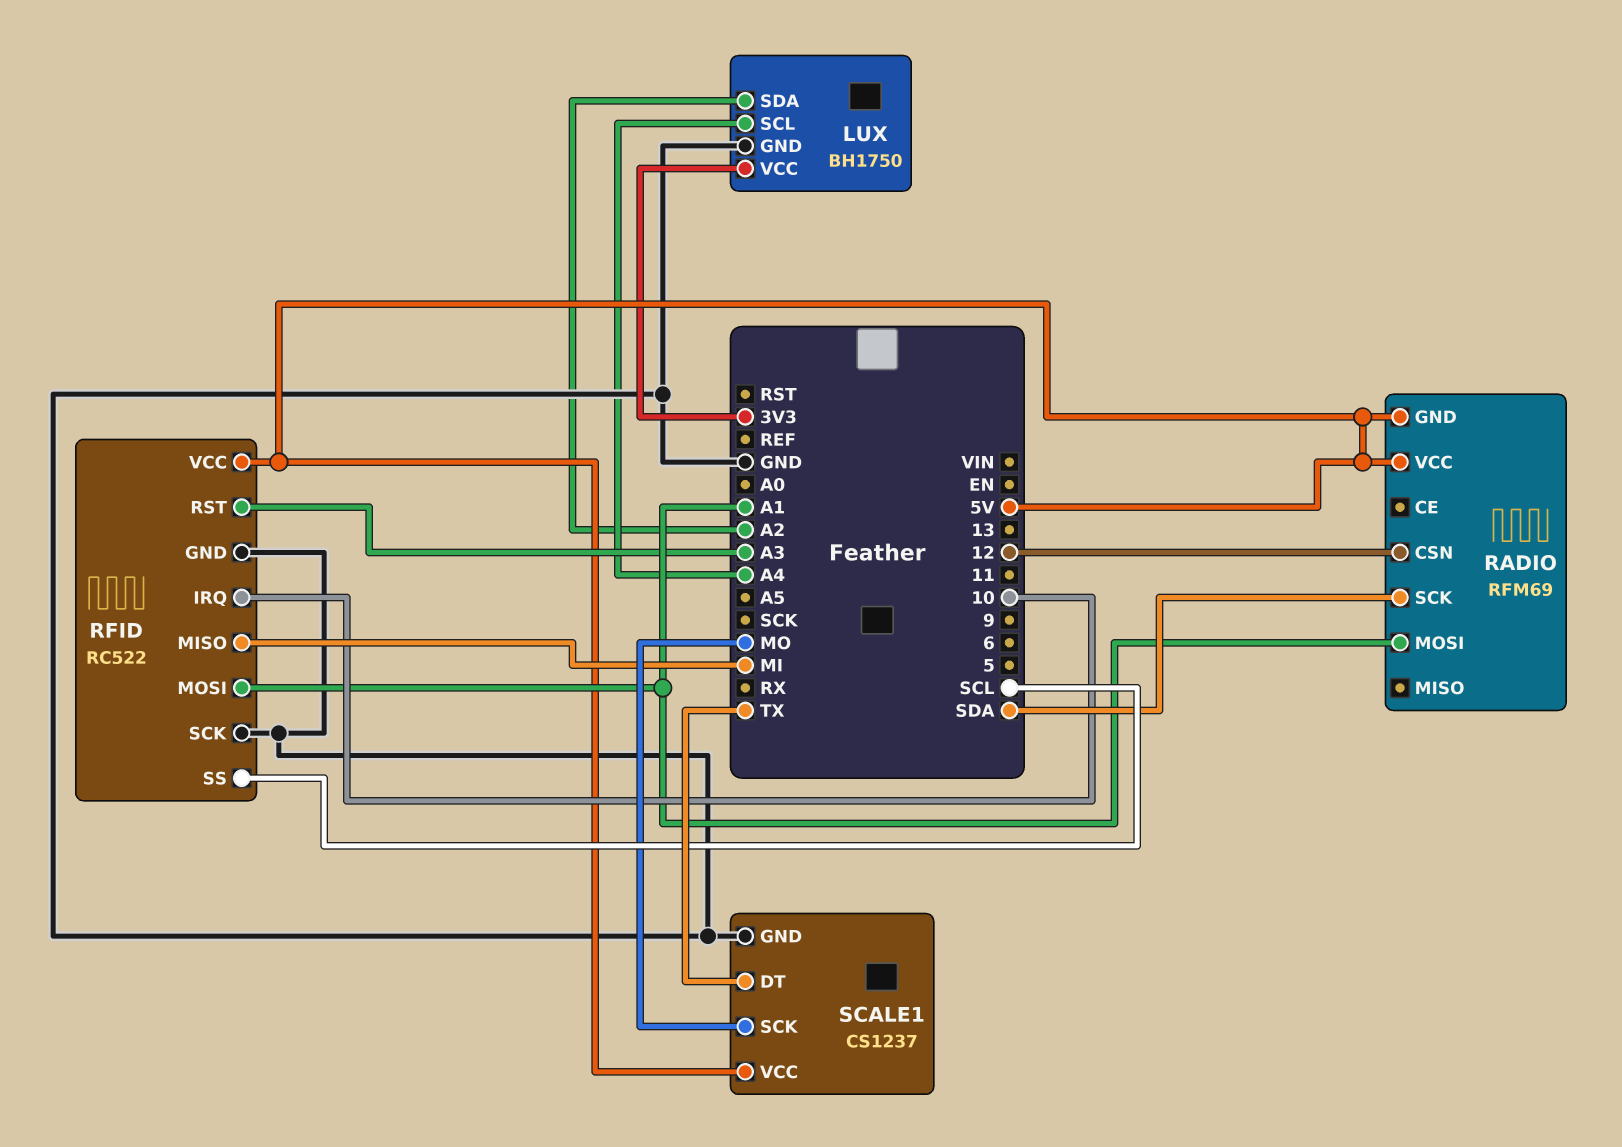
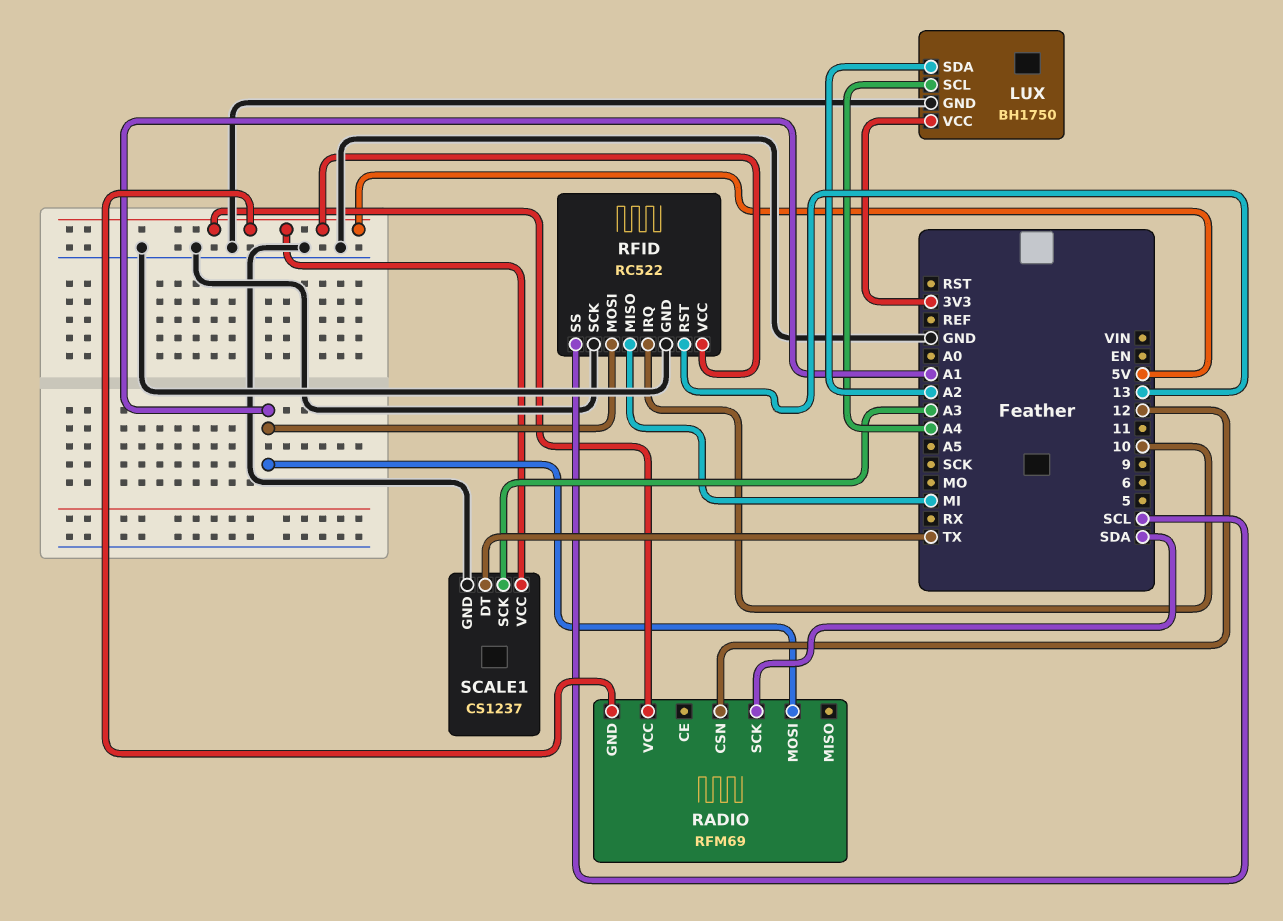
RFID pin RST: A3 -> 13
SCALE1 pin SCK: MO -> A3

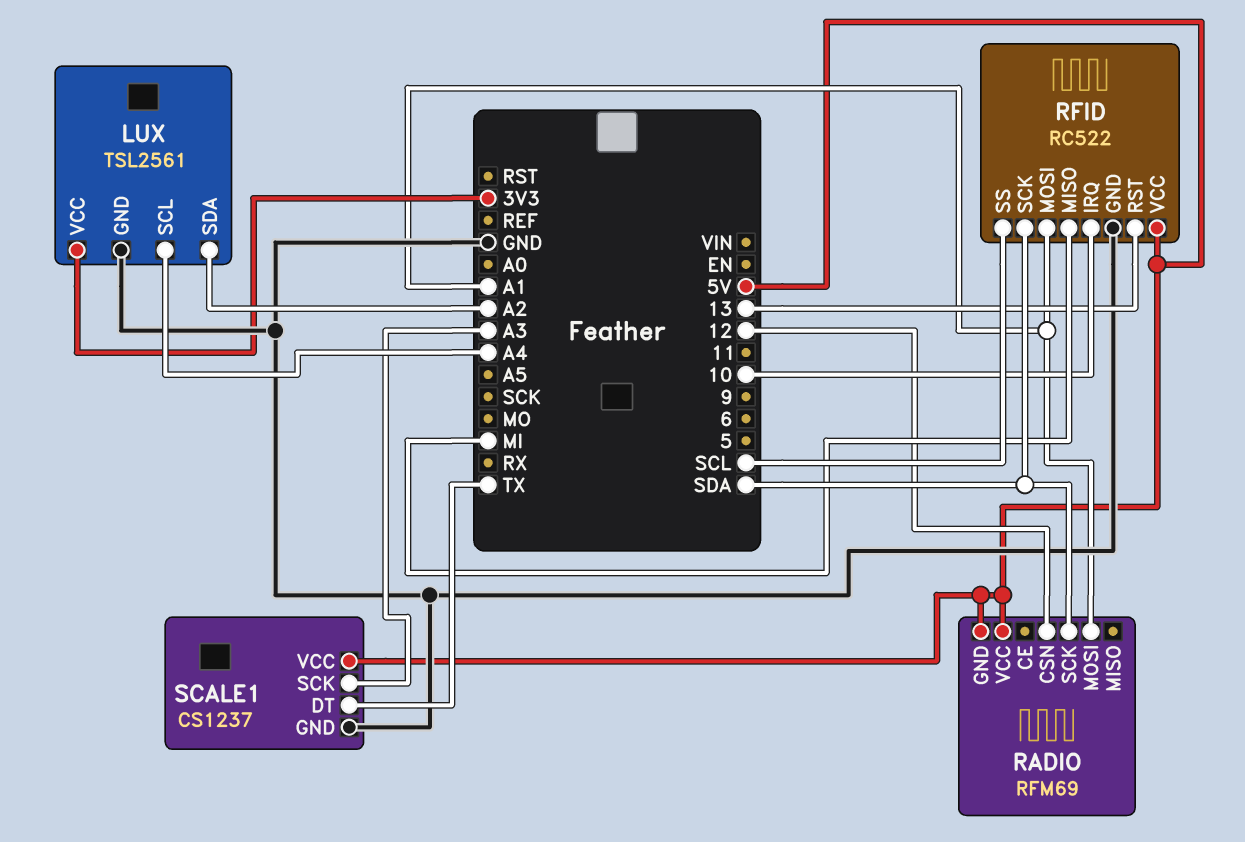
LUX: BH1750 -> TSL2561
RFID pin SCK: GND -> SDA

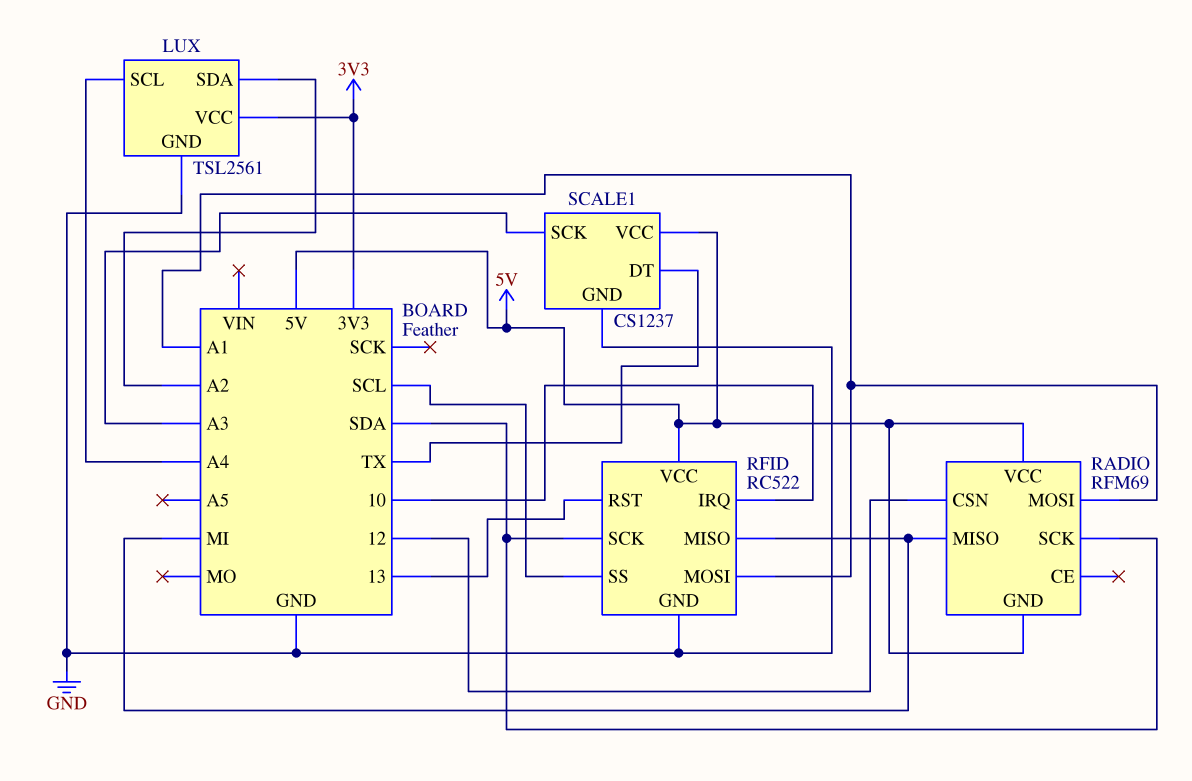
RADIO pin MISO: none -> MI

